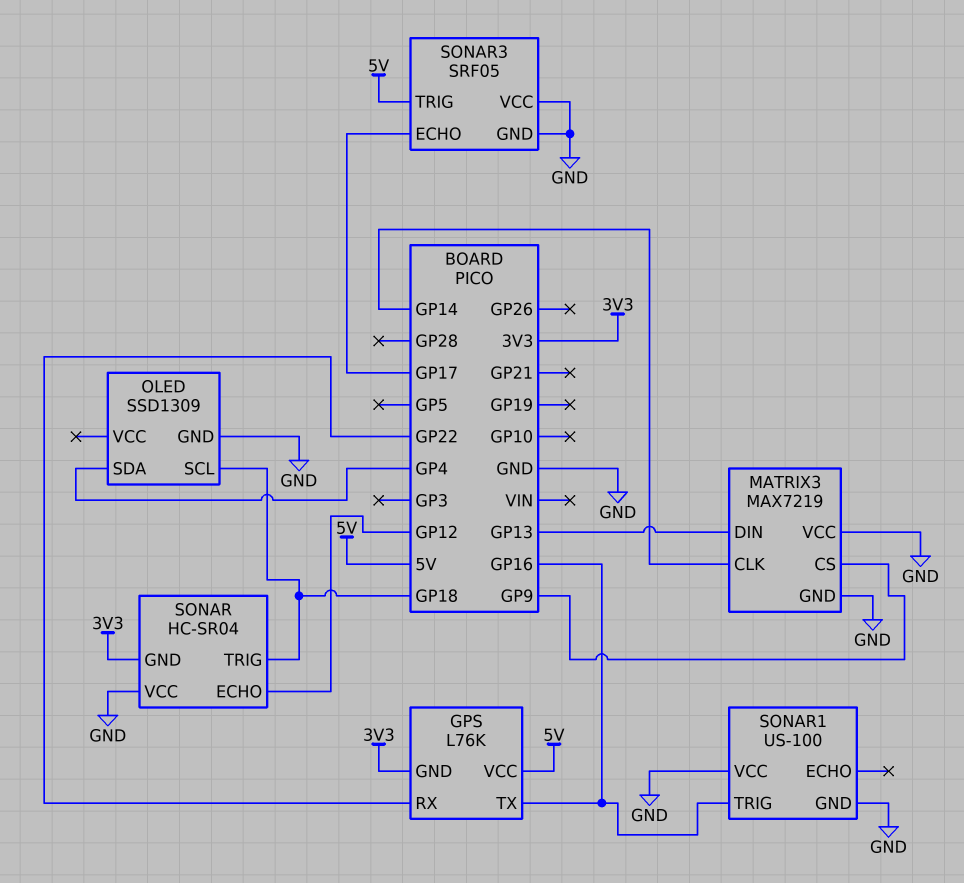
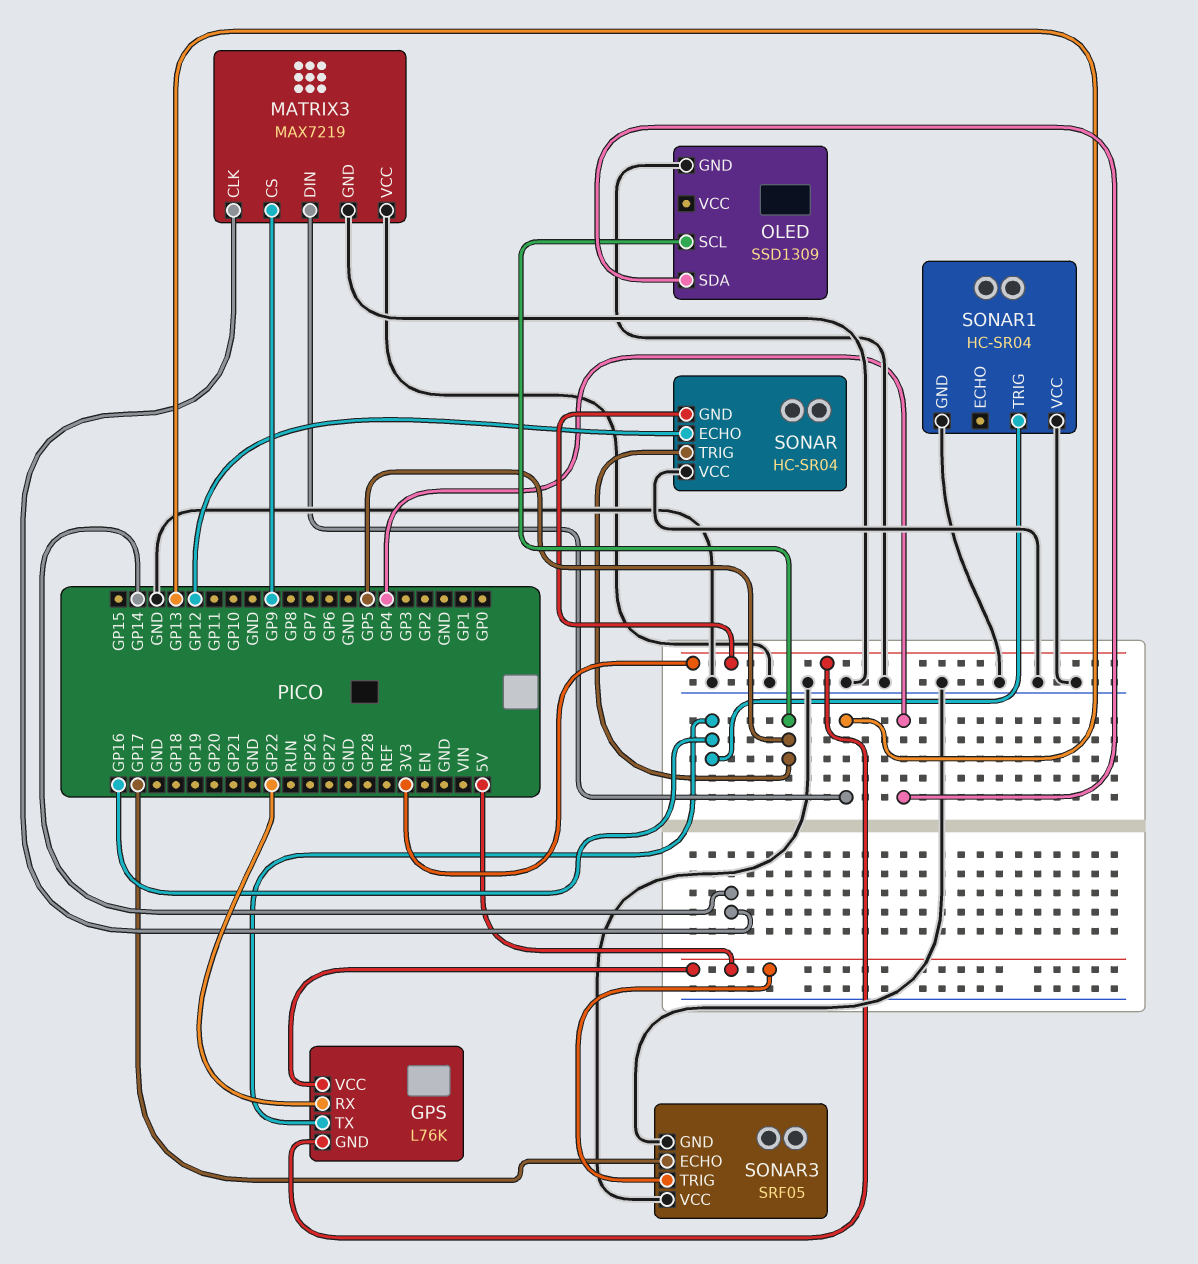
OLED pin SCL: GP18 -> GP5
SONAR pin TRIG: GP18 -> GP5
SONAR1: US-100 -> HC-SR04

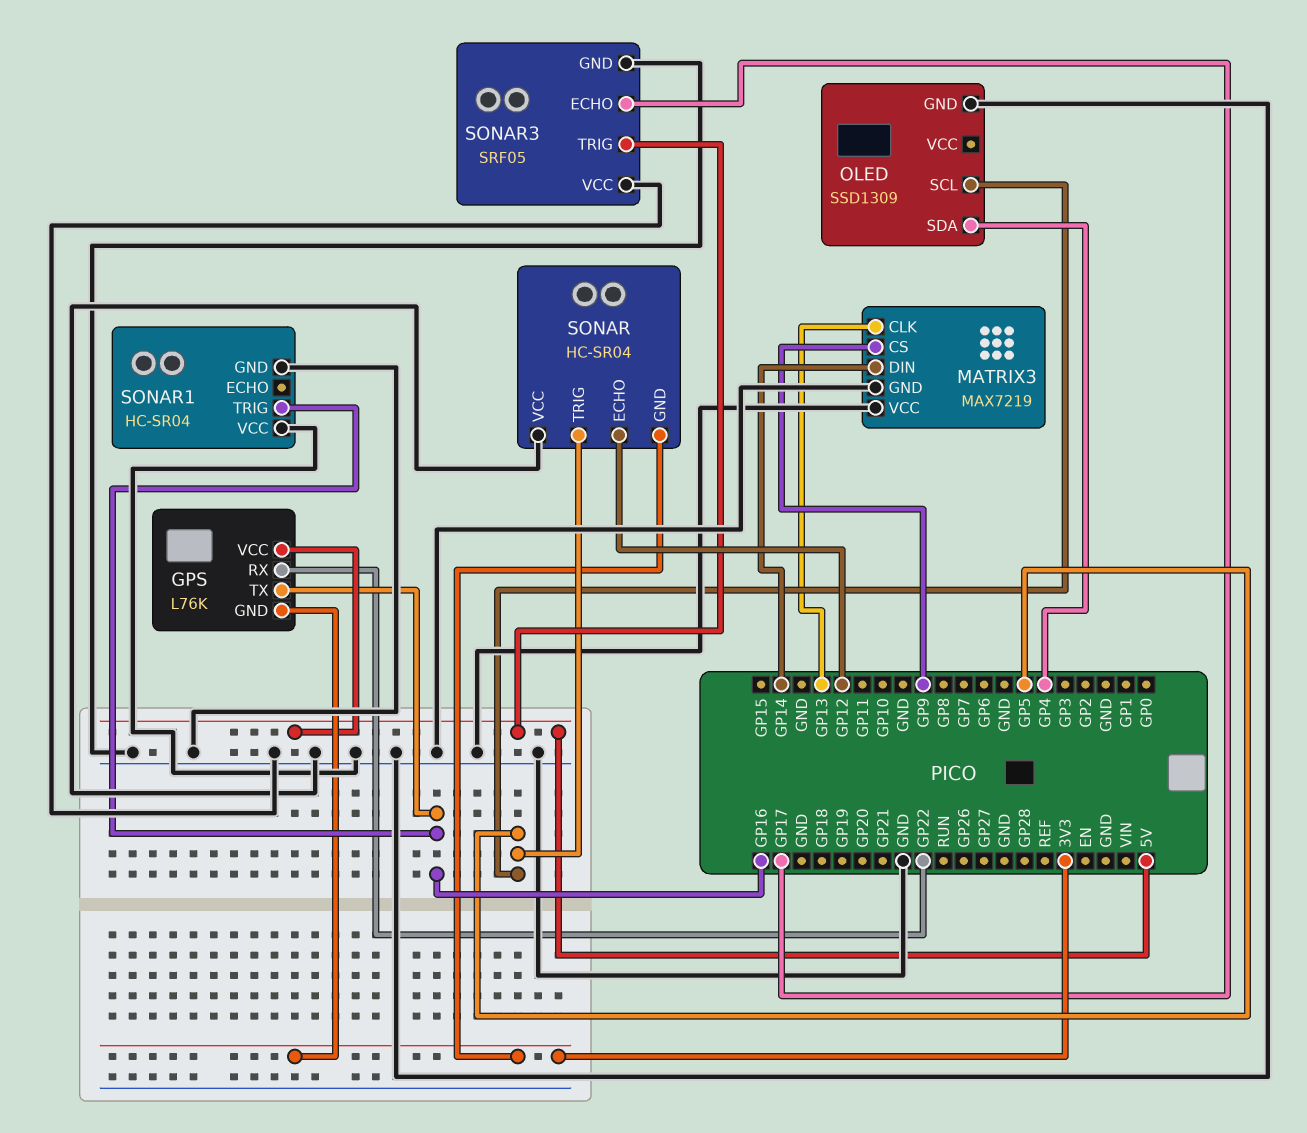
MATRIX3 pin CLK: GP14 -> GP13
MATRIX3 pin DIN: GP13 -> GP14

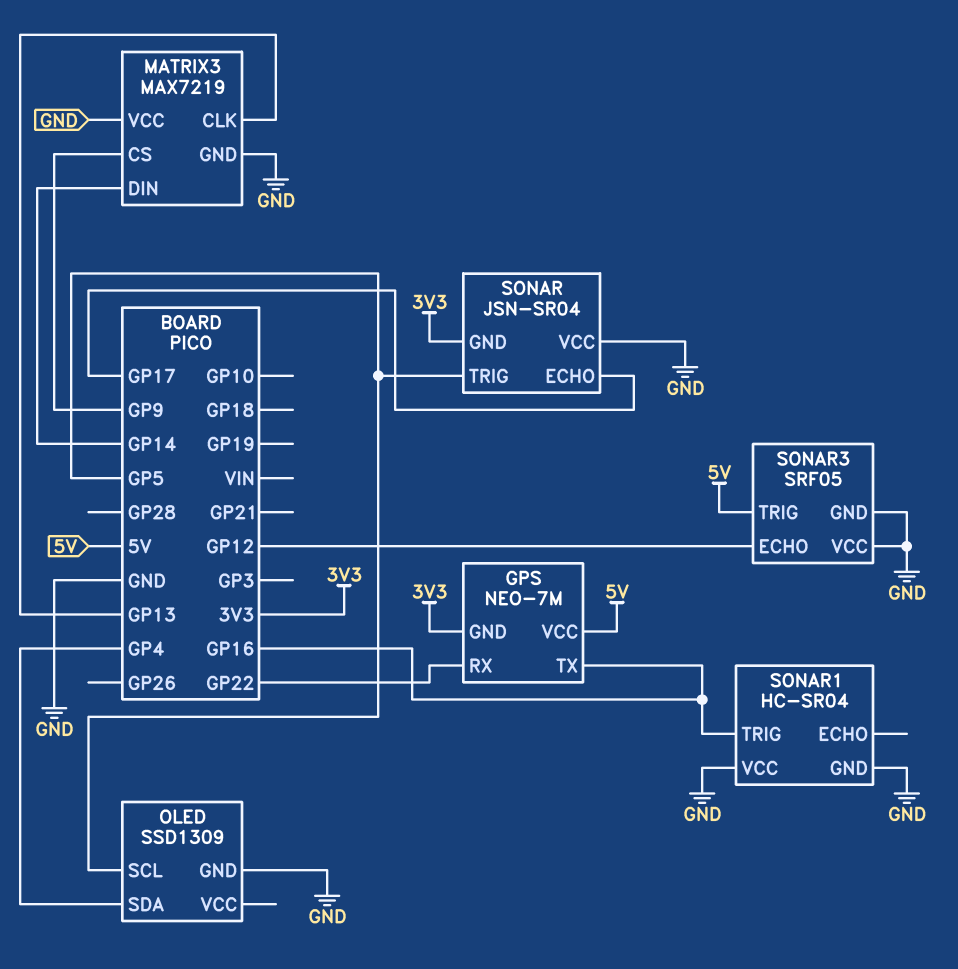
GPS: L76K -> NEO-7M
SONAR: HC-SR04 -> JSN-SR04
SONAR pin ECHO: GP12 -> GP17
SONAR3 pin ECHO: GP17 -> GP12

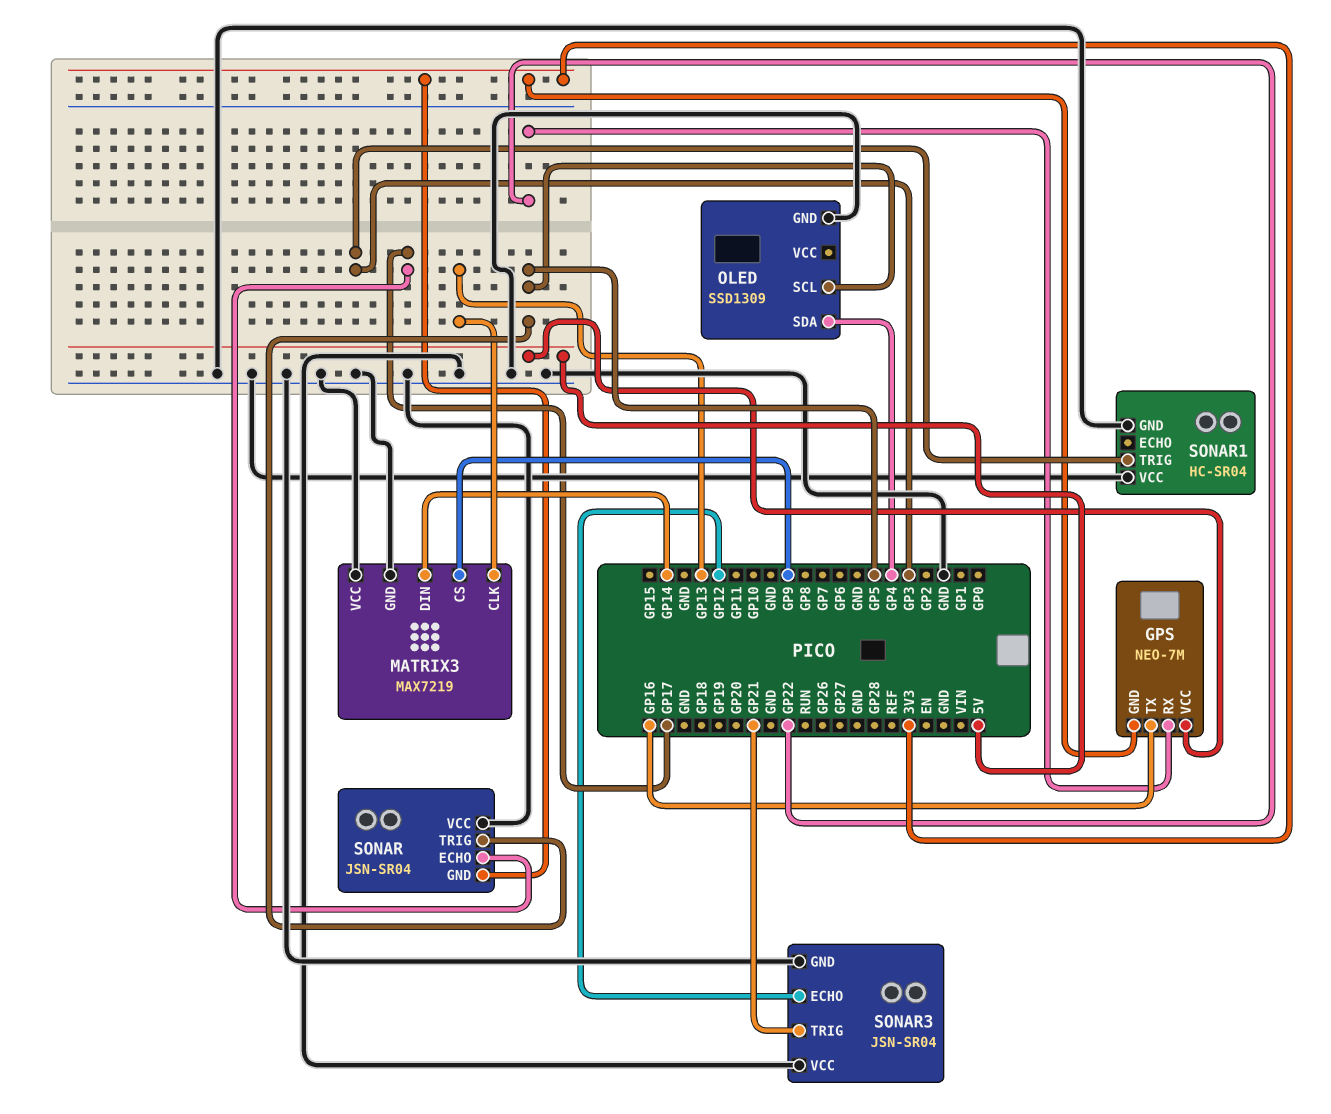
SONAR1 pin TRIG: GP16 -> GP3
SONAR3: SRF05 -> JSN-SR04
SONAR3 pin TRIG: 5V -> GP21

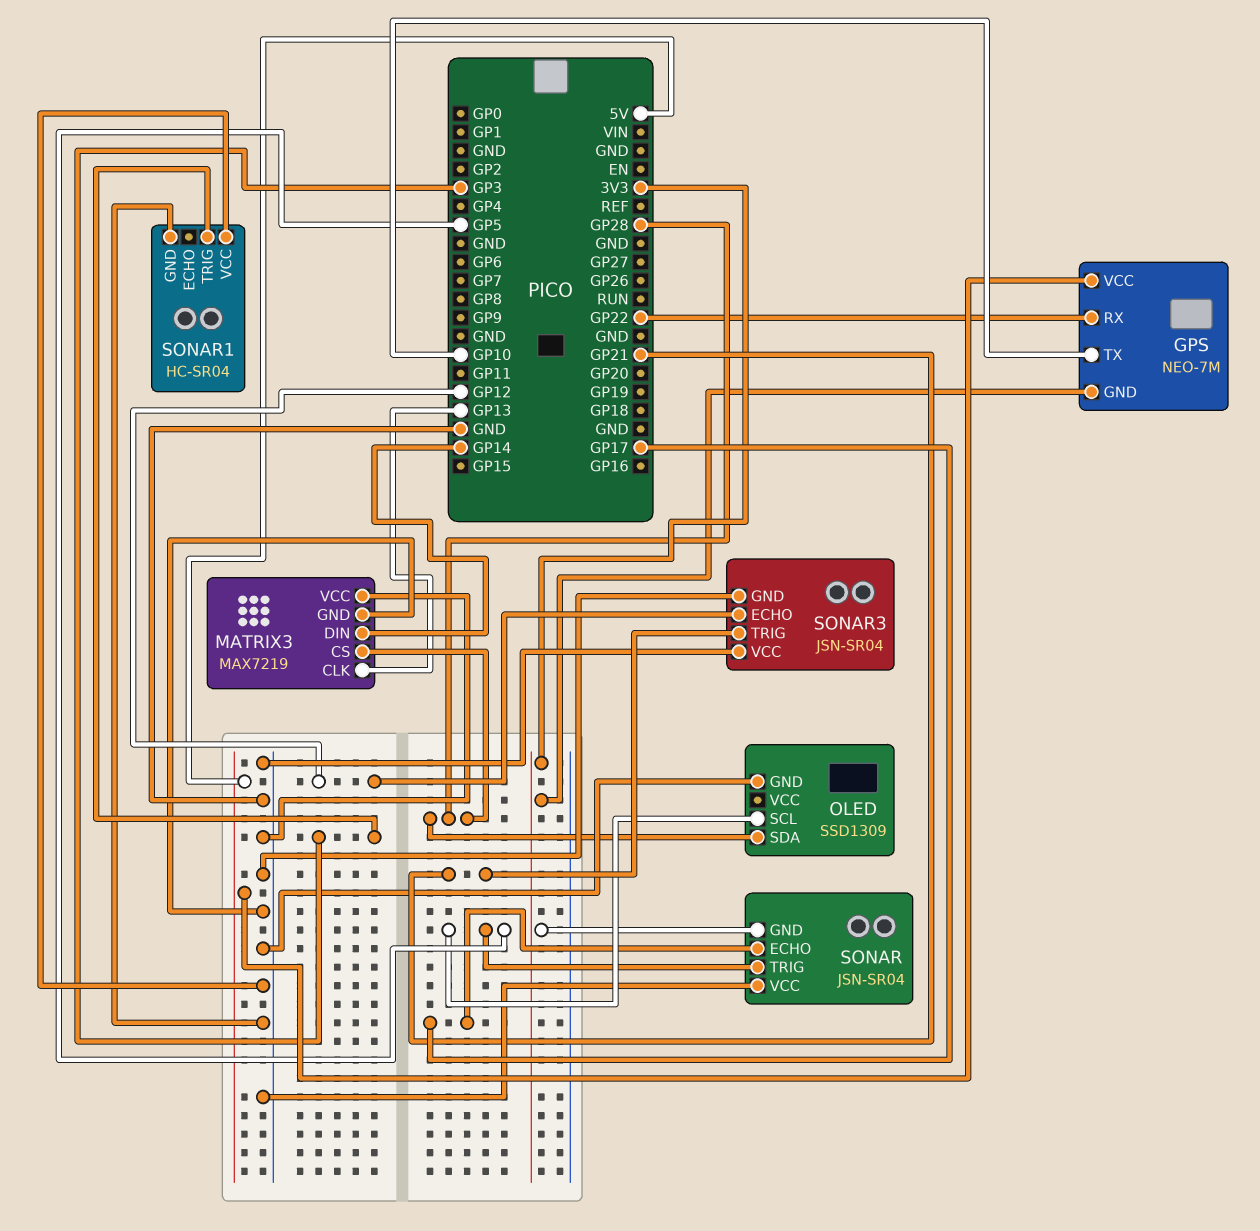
GPS pin TX: GP16 -> GP10
MATRIX3 pin CS: GP9 -> GP28
OLED pin SDA: GP4 -> GP28

